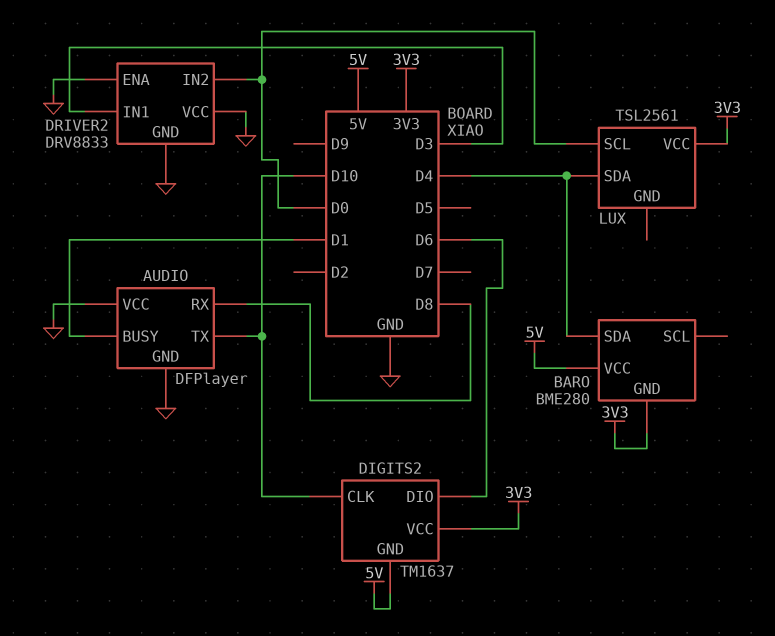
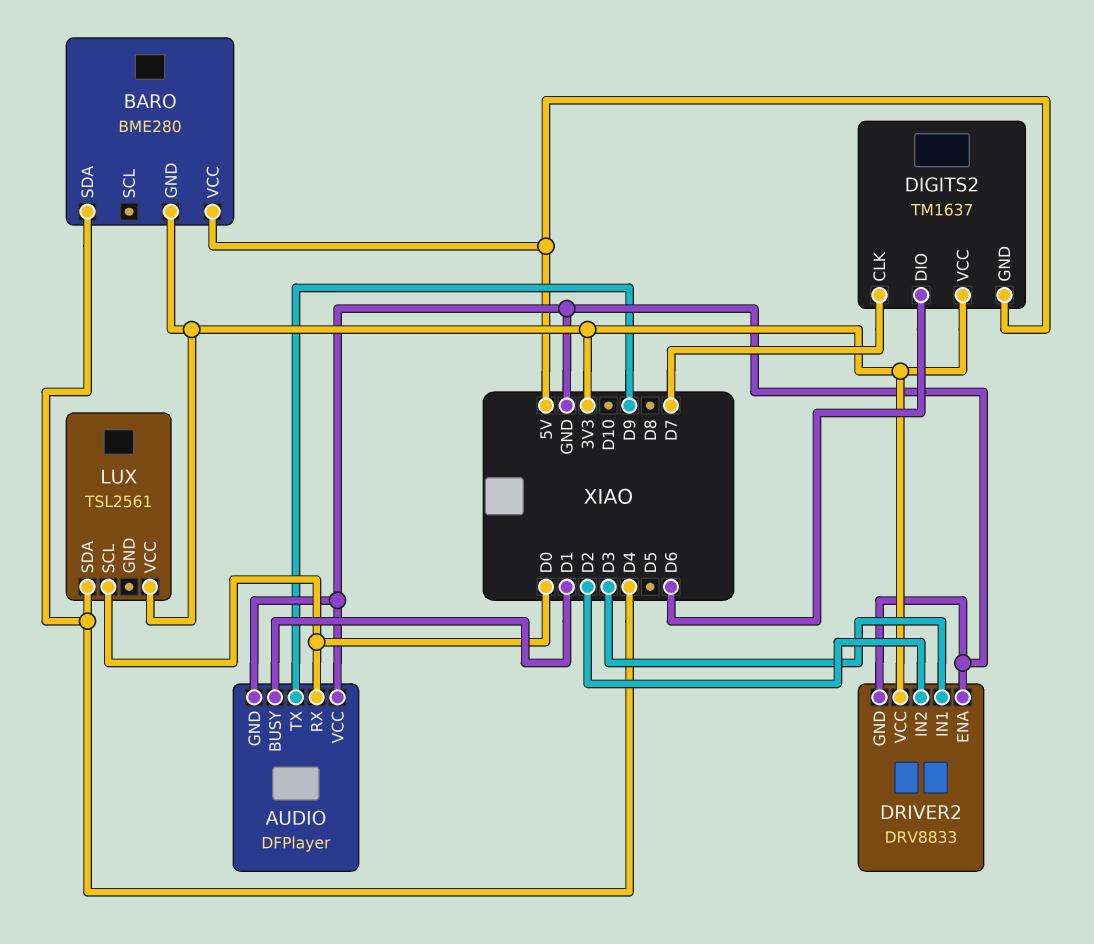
AUDIO pin RX: D8 -> D0
AUDIO pin TX: D10 -> D9
DIGITS2 pin CLK: D10 -> D7
DRIVER2 pin IN2: D0 -> D2
DRIVER2 pin VCC: GND -> 3V3

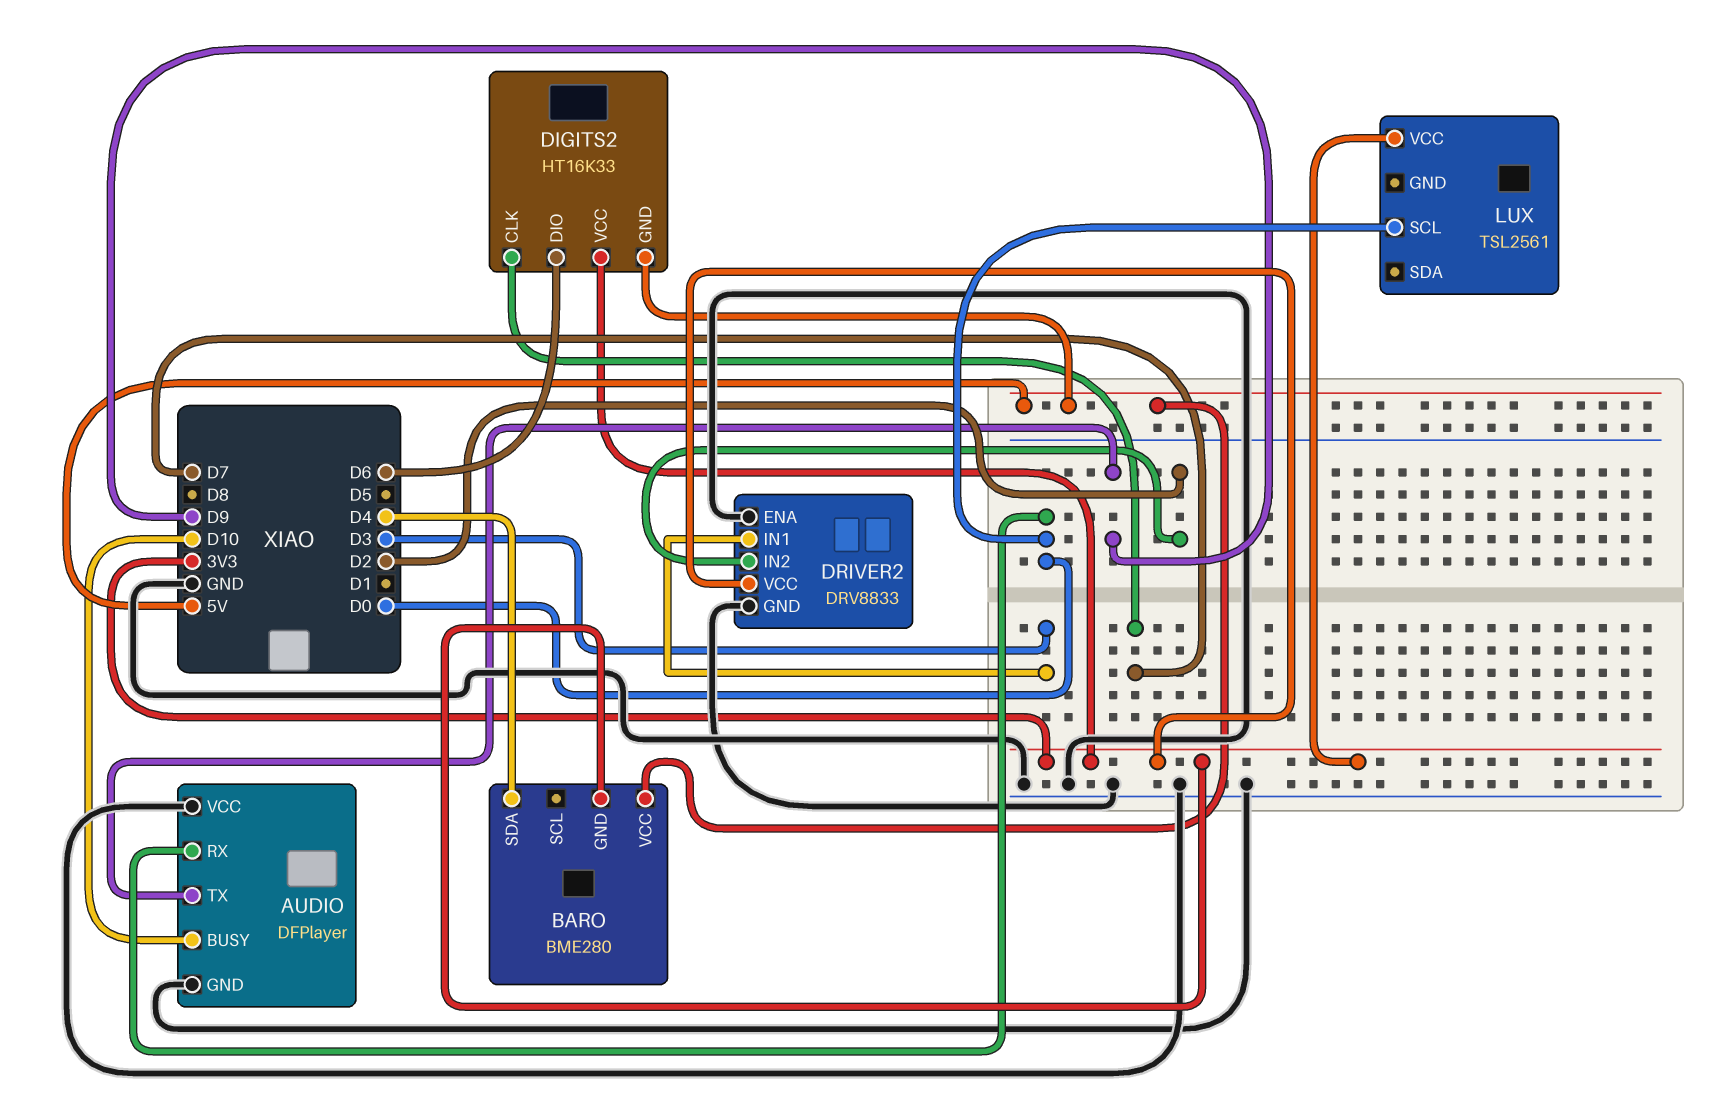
AUDIO pin BUSY: D1 -> D10
DIGITS2: TM1637 -> HT16K33
LUX pin SDA: D4 -> none

